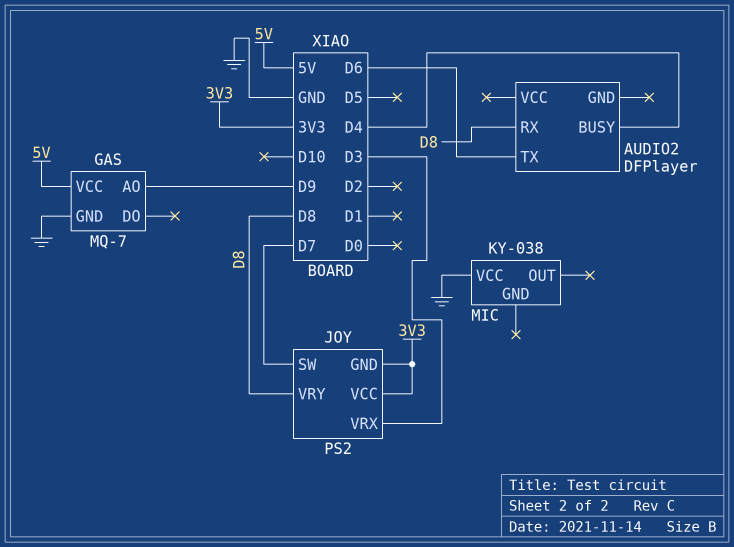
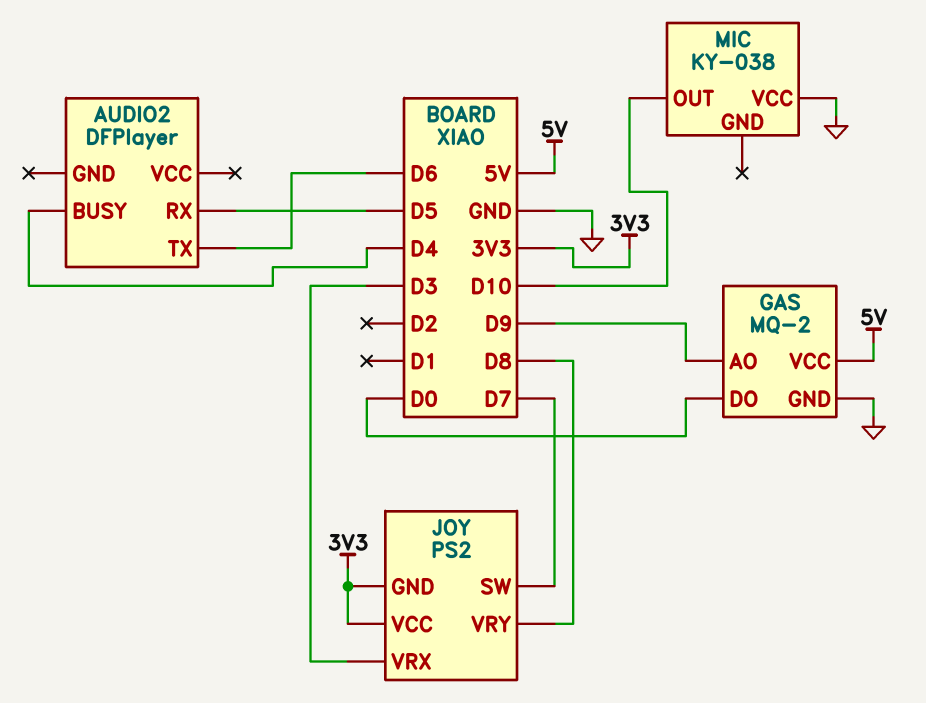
AUDIO2 pin RX: D8 -> D5
GAS: MQ-7 -> MQ-2
GAS pin DO: none -> D0
MIC pin OUT: none -> D10

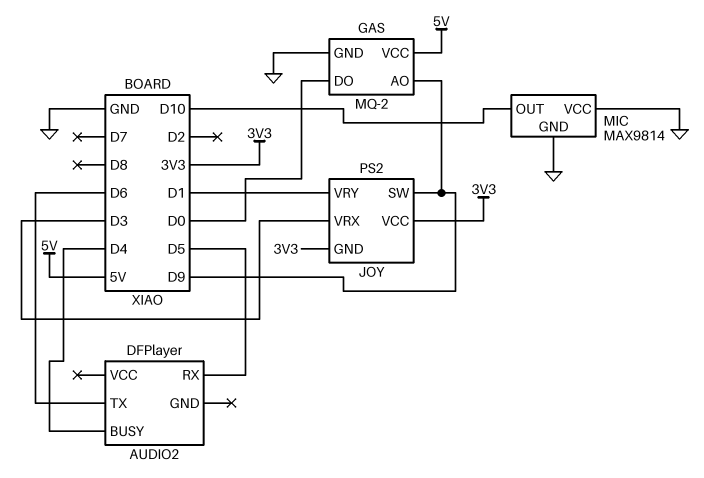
JOY pin SW: D7 -> D9
JOY pin VRY: D8 -> D1
MIC: KY-038 -> MAX9814
MIC pin GND: none -> GND

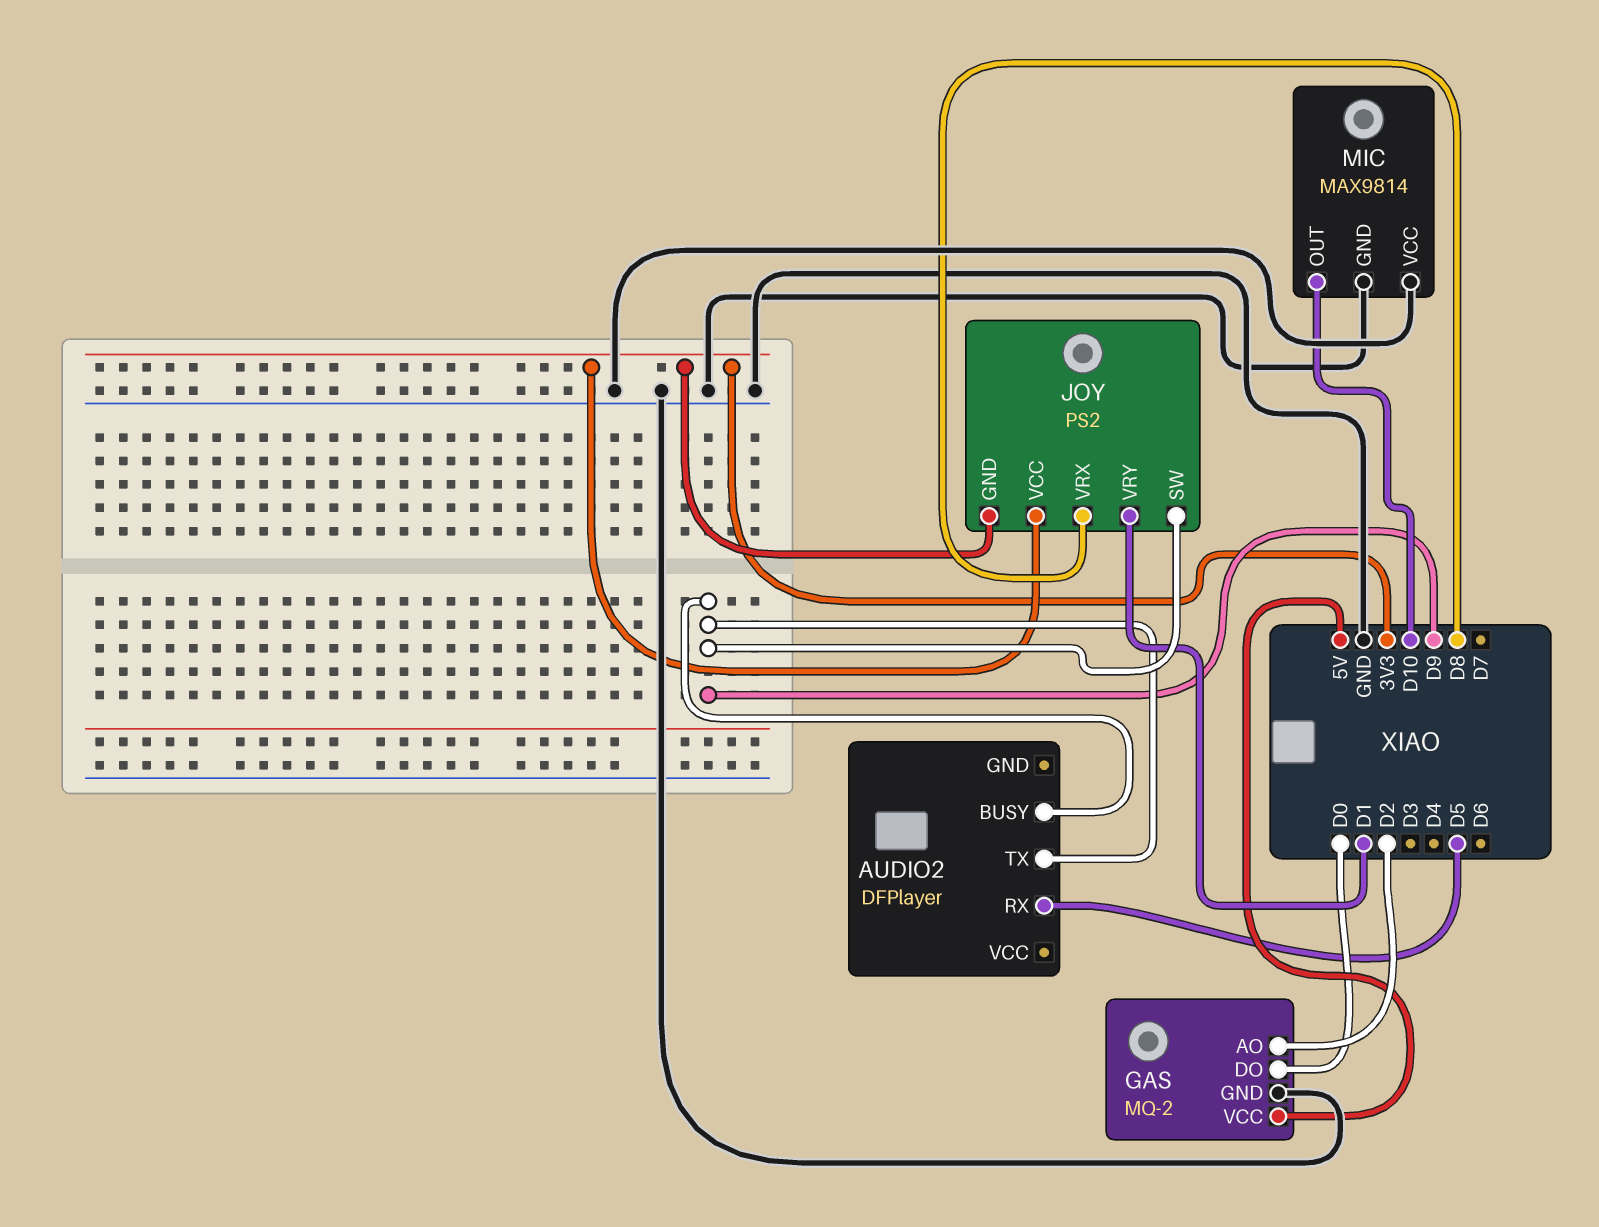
AUDIO2 pin BUSY: D4 -> D9
AUDIO2 pin TX: D6 -> D9
GAS pin AO: D9 -> D2
JOY pin VRX: D3 -> D8

